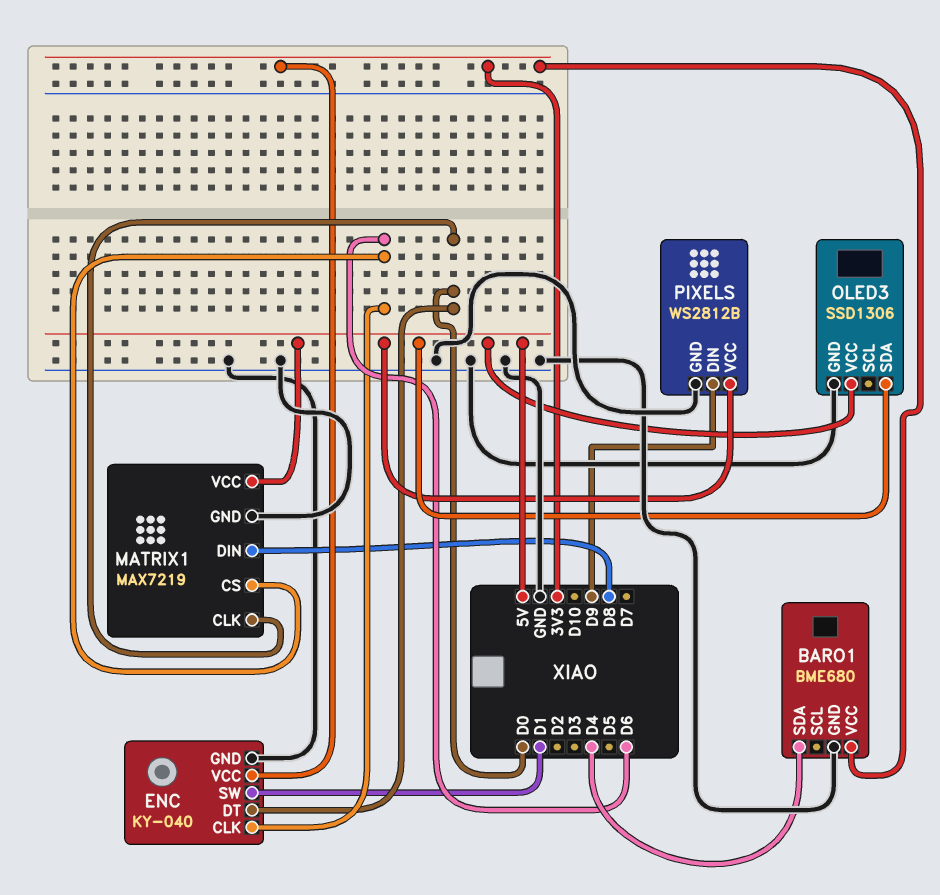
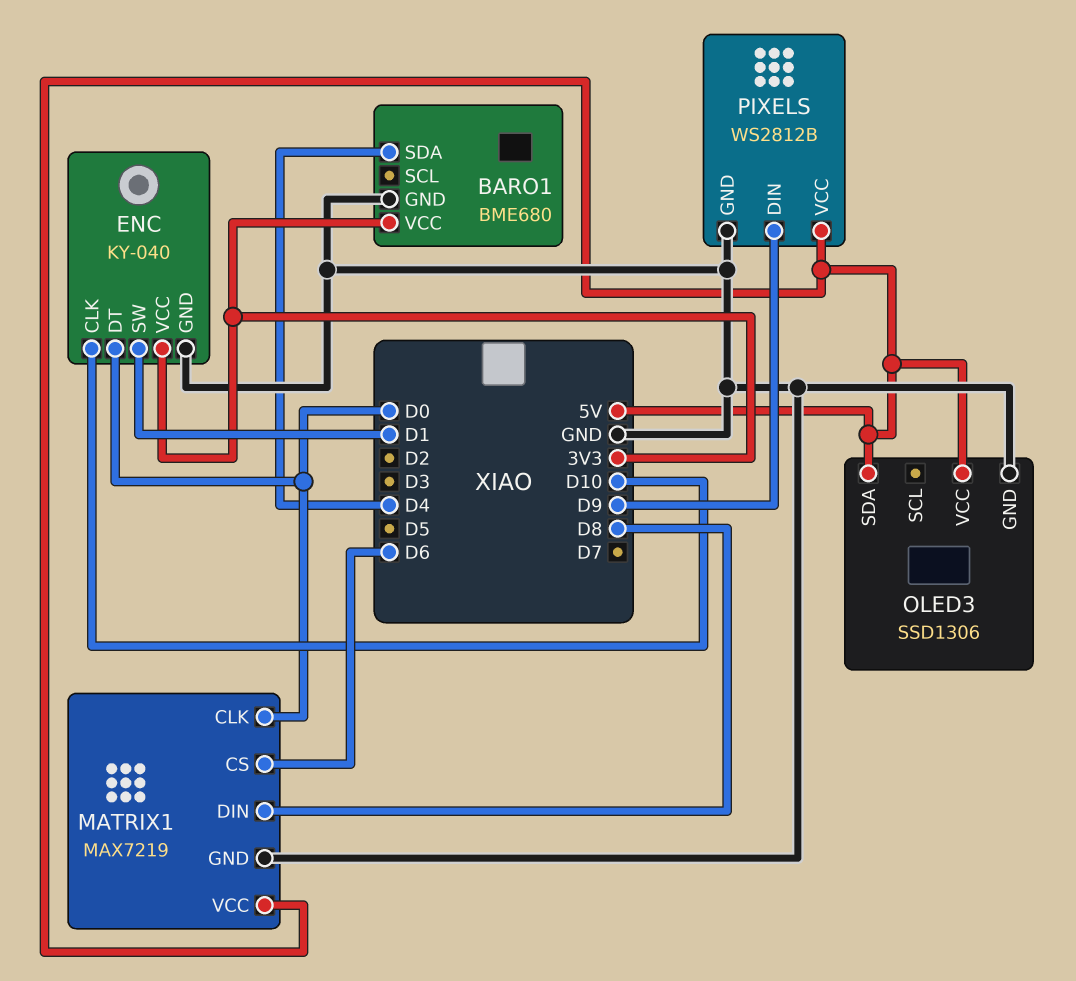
ENC pin CLK: D6 -> D10

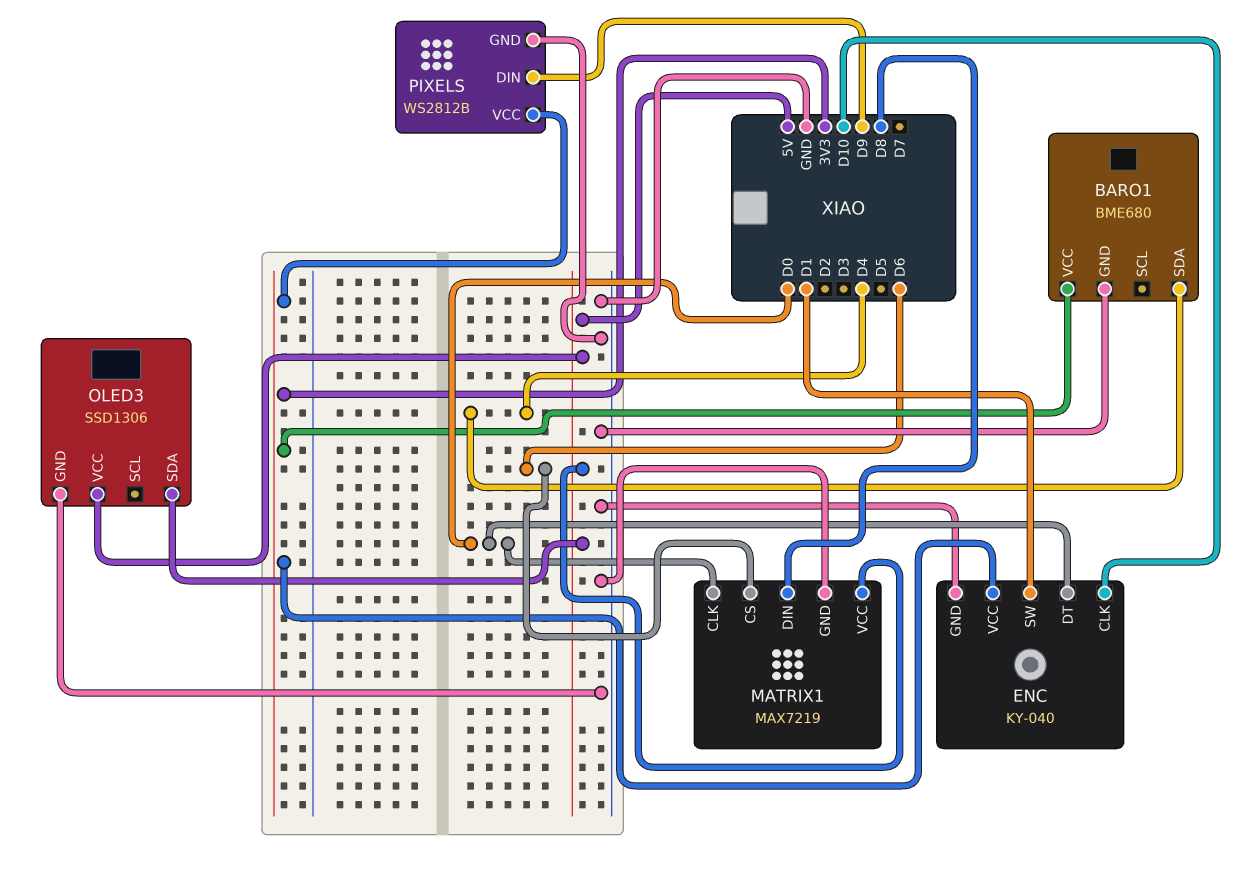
PIXELS pin VCC: 5V -> 3V3

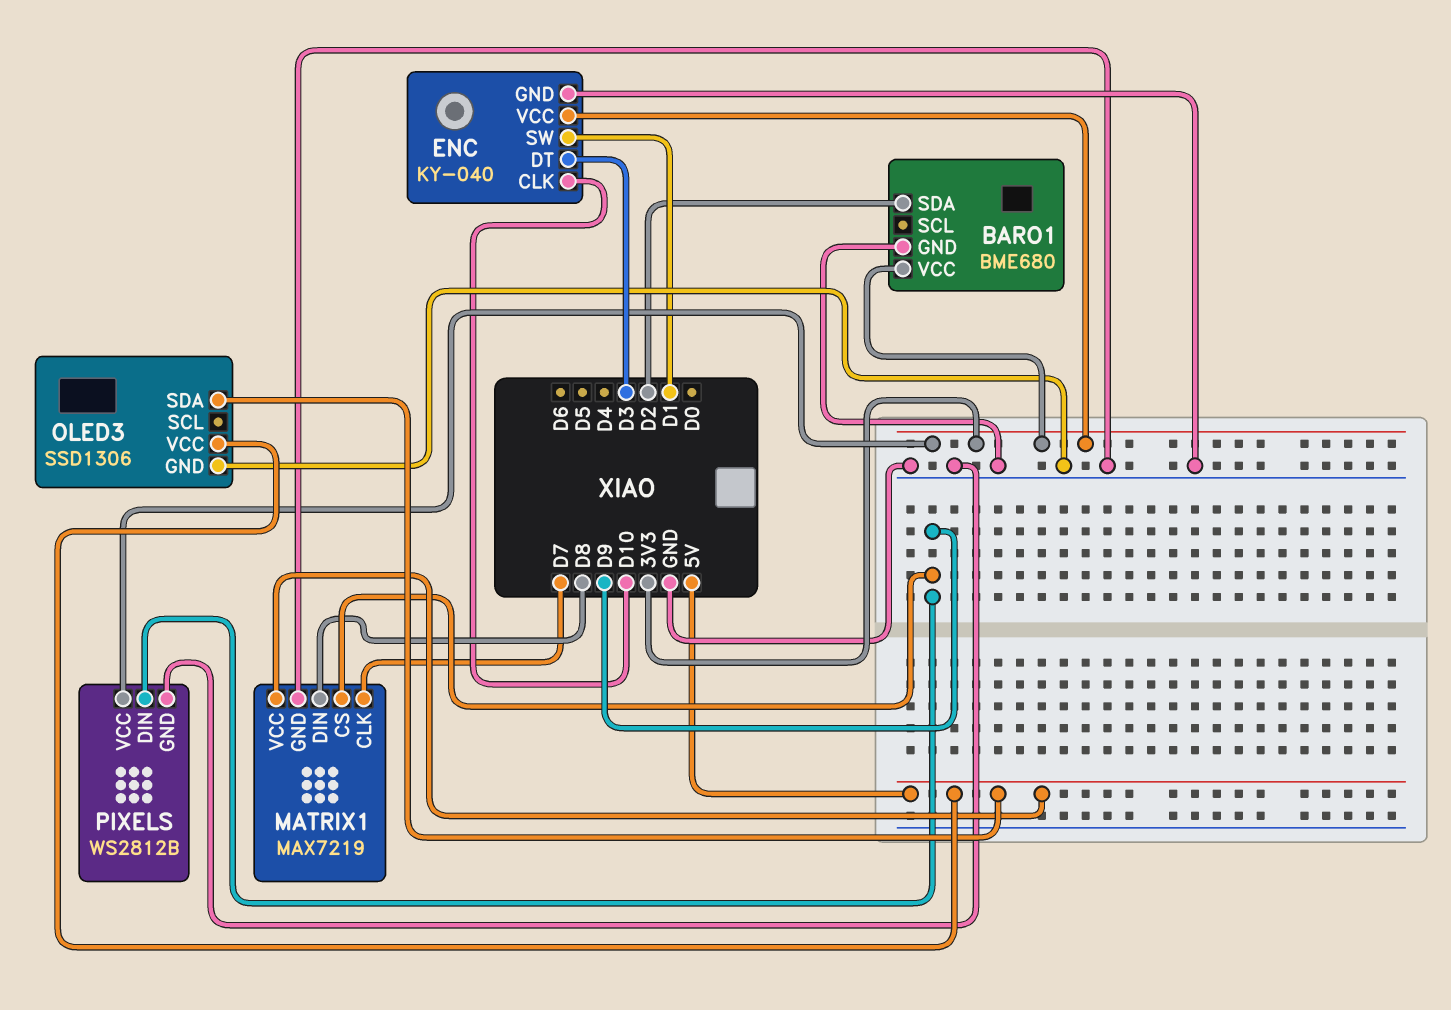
BARO1 pin SDA: D4 -> D2
ENC pin DT: D0 -> D3
MATRIX1 pin CLK: D0 -> D7
MATRIX1 pin CS: D6 -> D9

